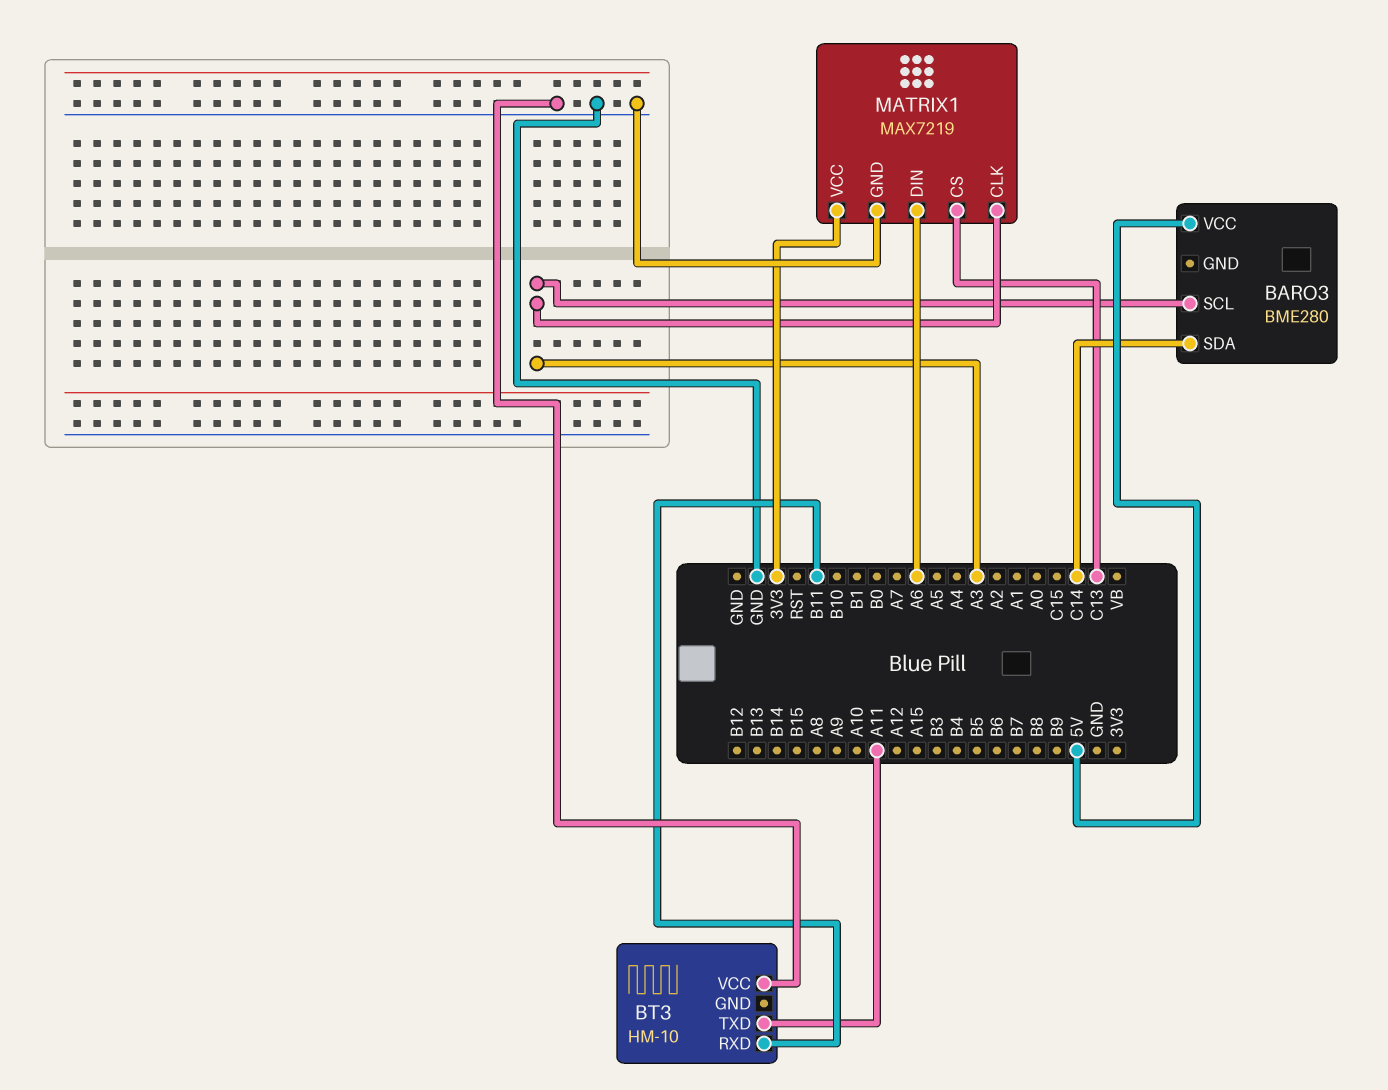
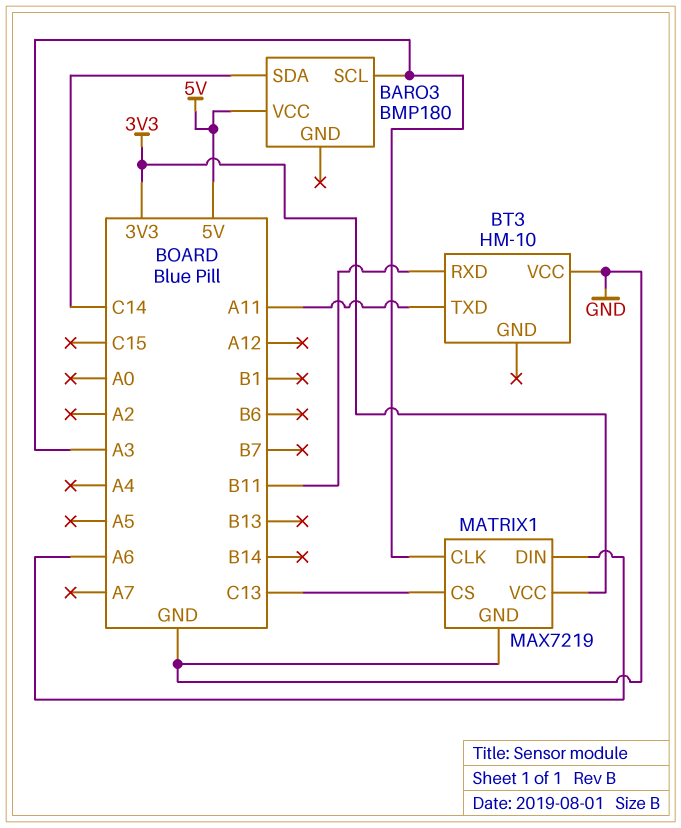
BARO3: BME280 -> BMP180

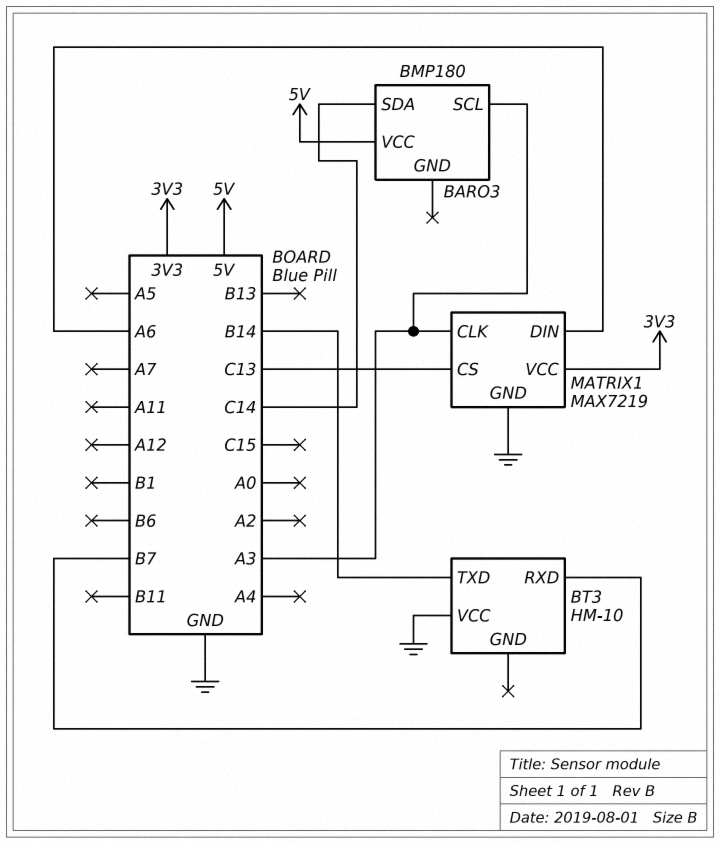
BT3 pin RXD: B11 -> B7
BT3 pin TXD: A11 -> B14

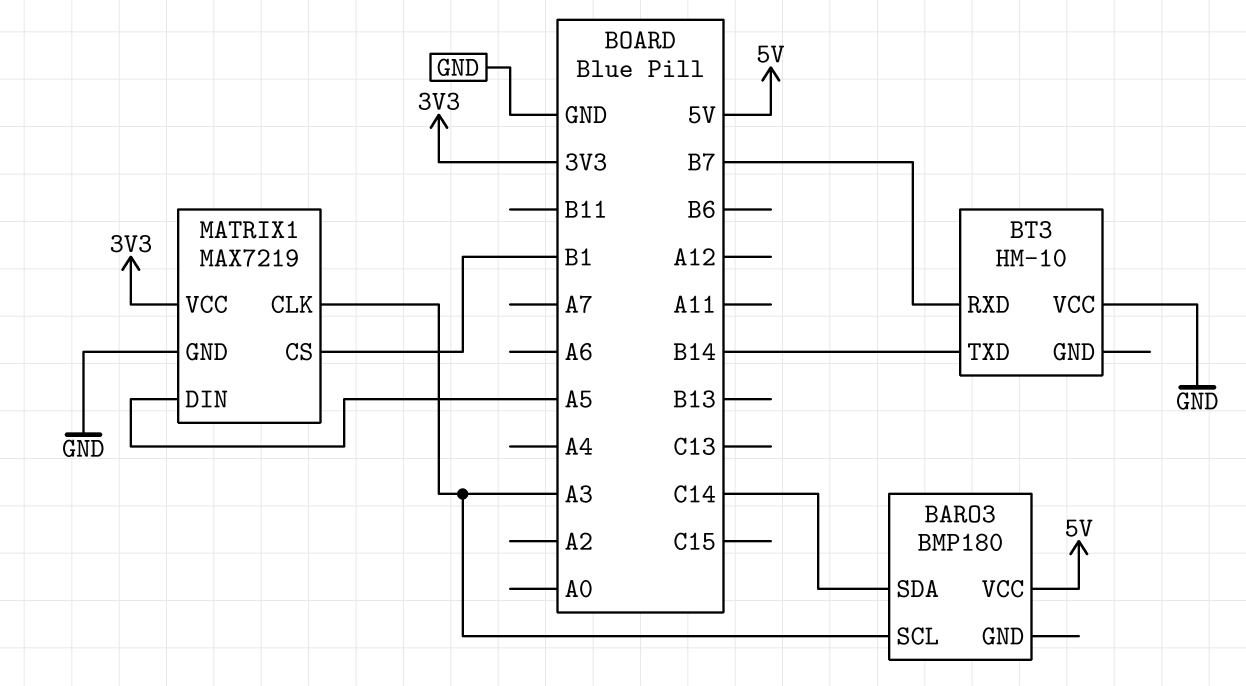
MATRIX1 pin CS: C13 -> B1
MATRIX1 pin DIN: A6 -> A5

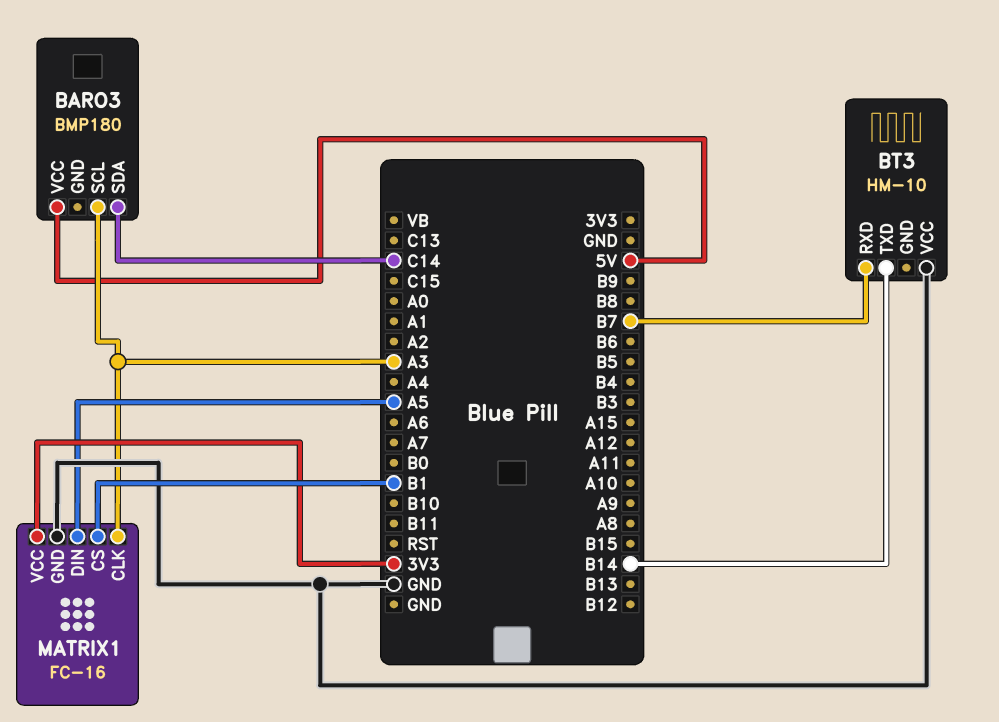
MATRIX1: MAX7219 -> FC-16

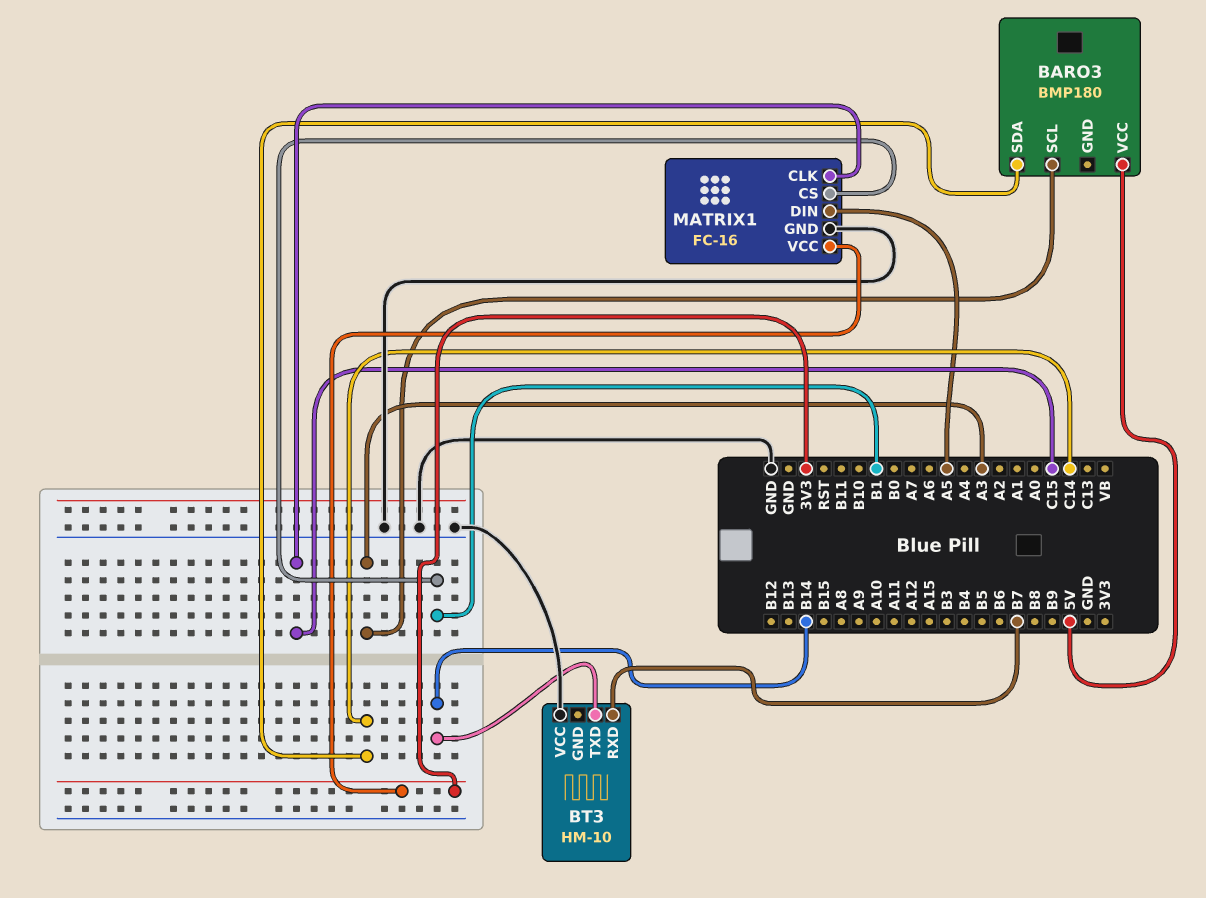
MATRIX1 pin CLK: A3 -> C15

